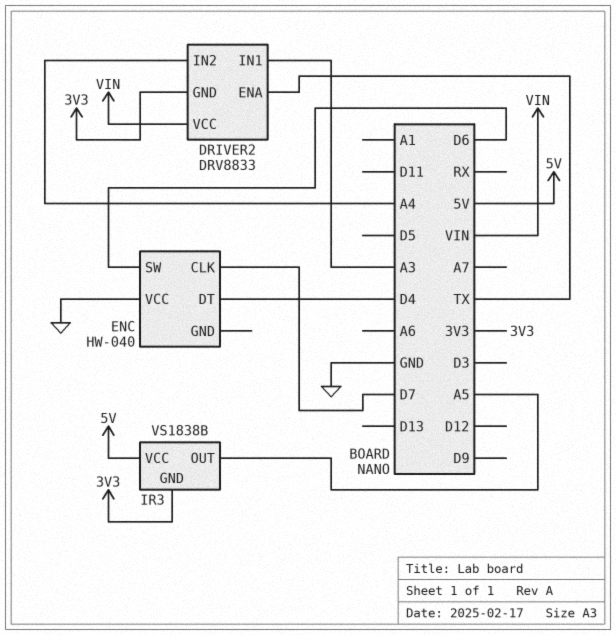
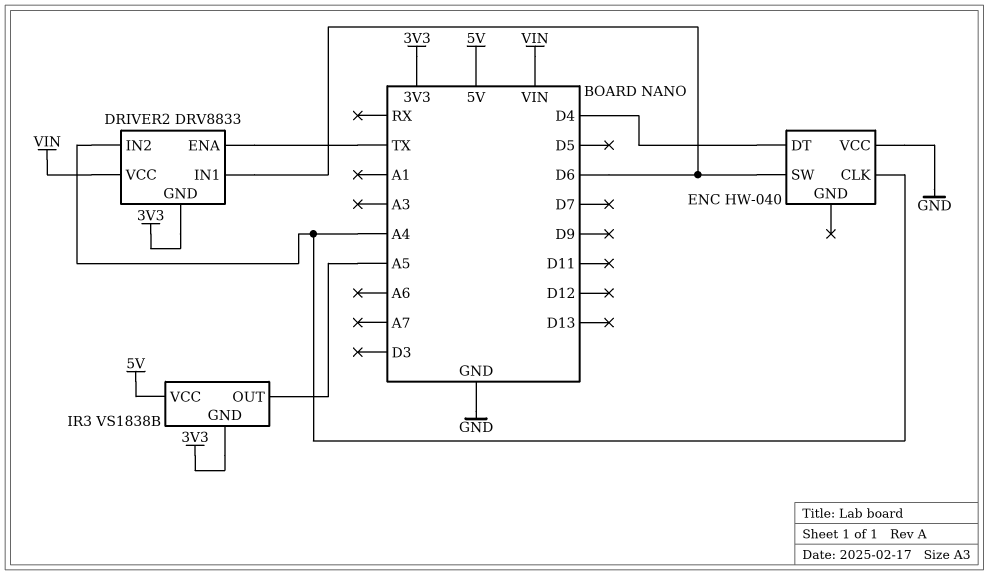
DRIVER2 pin IN1: A3 -> D6
ENC pin CLK: D7 -> A4

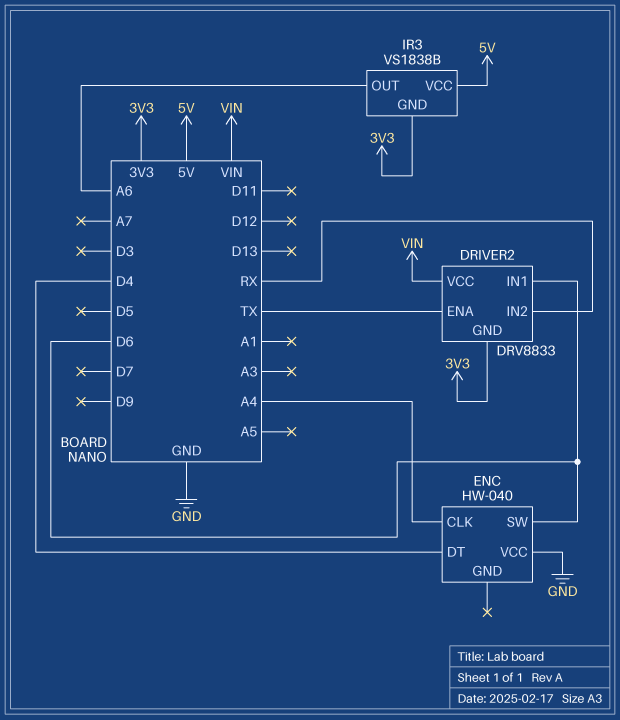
DRIVER2 pin IN2: A4 -> RX
IR3 pin OUT: A5 -> A6

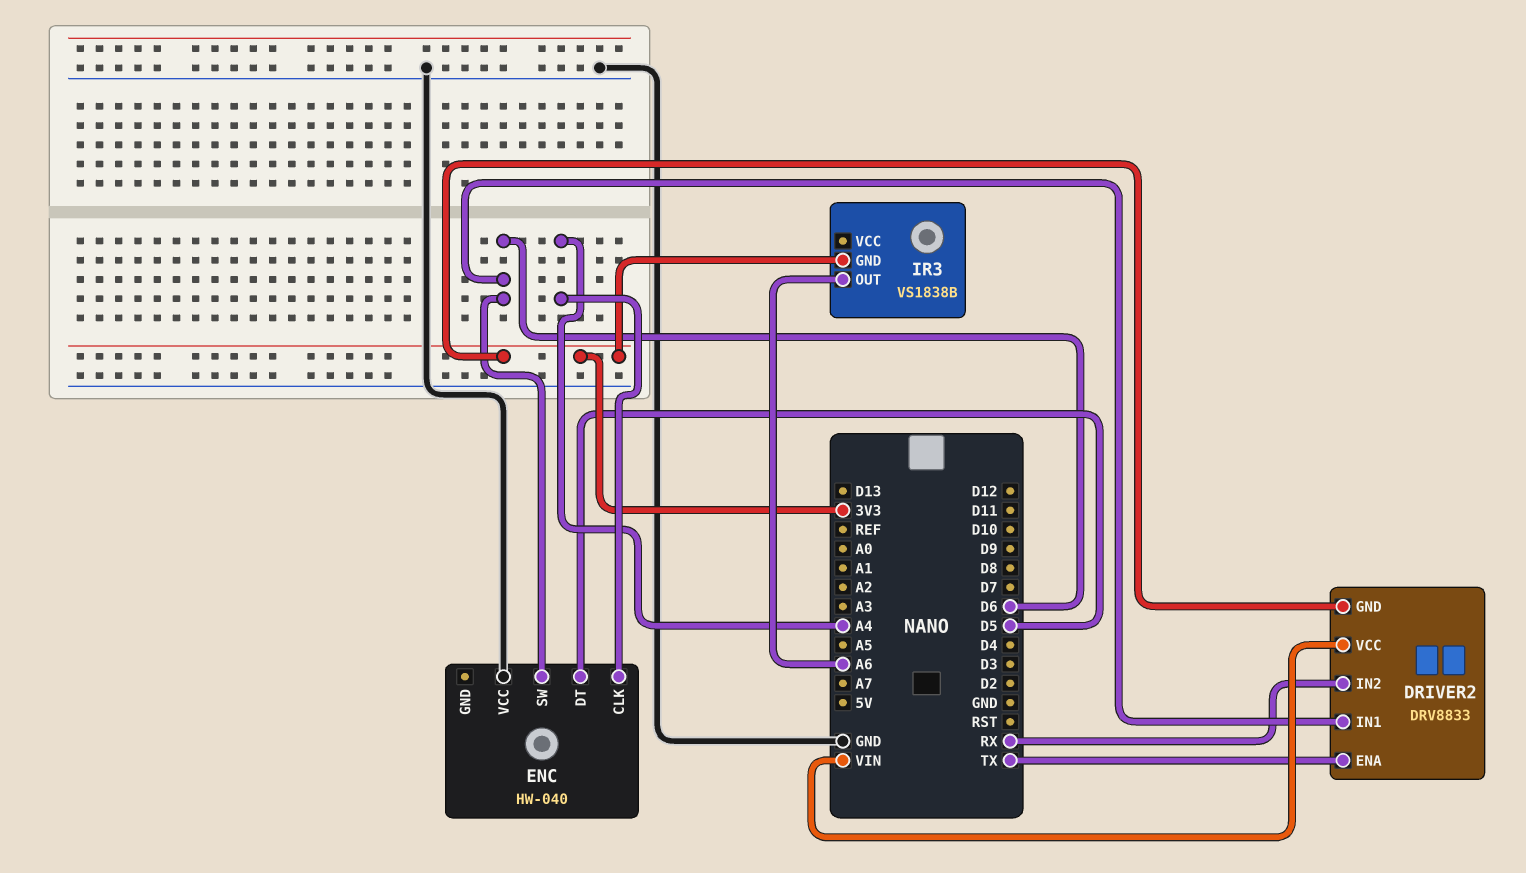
ENC pin DT: D4 -> D5
IR3 pin VCC: 5V -> none

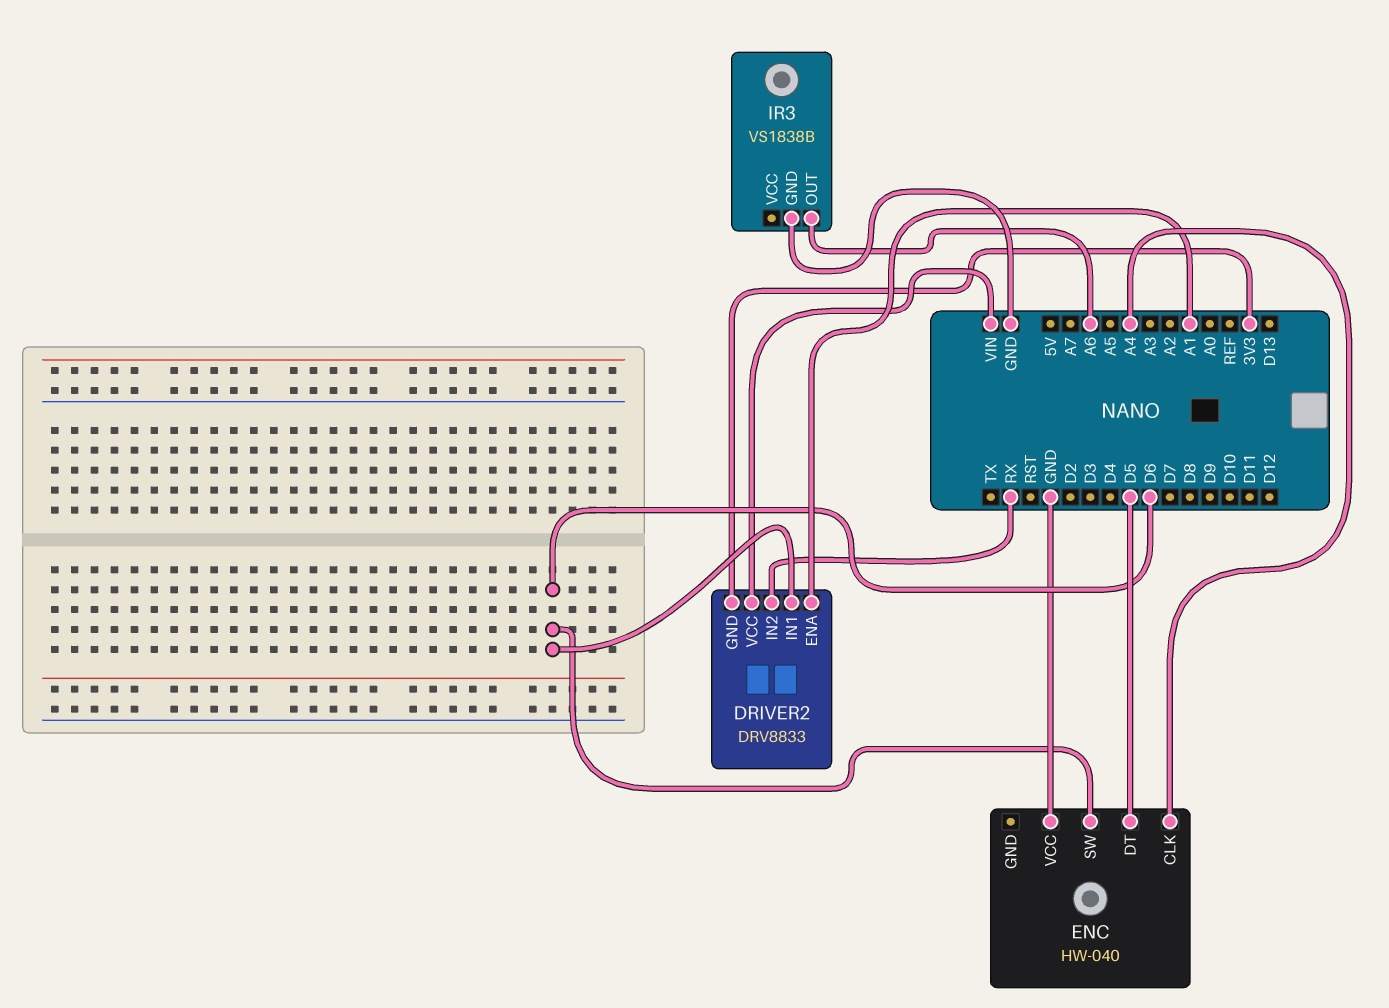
DRIVER2 pin ENA: TX -> A1
IR3 pin GND: 3V3 -> GND

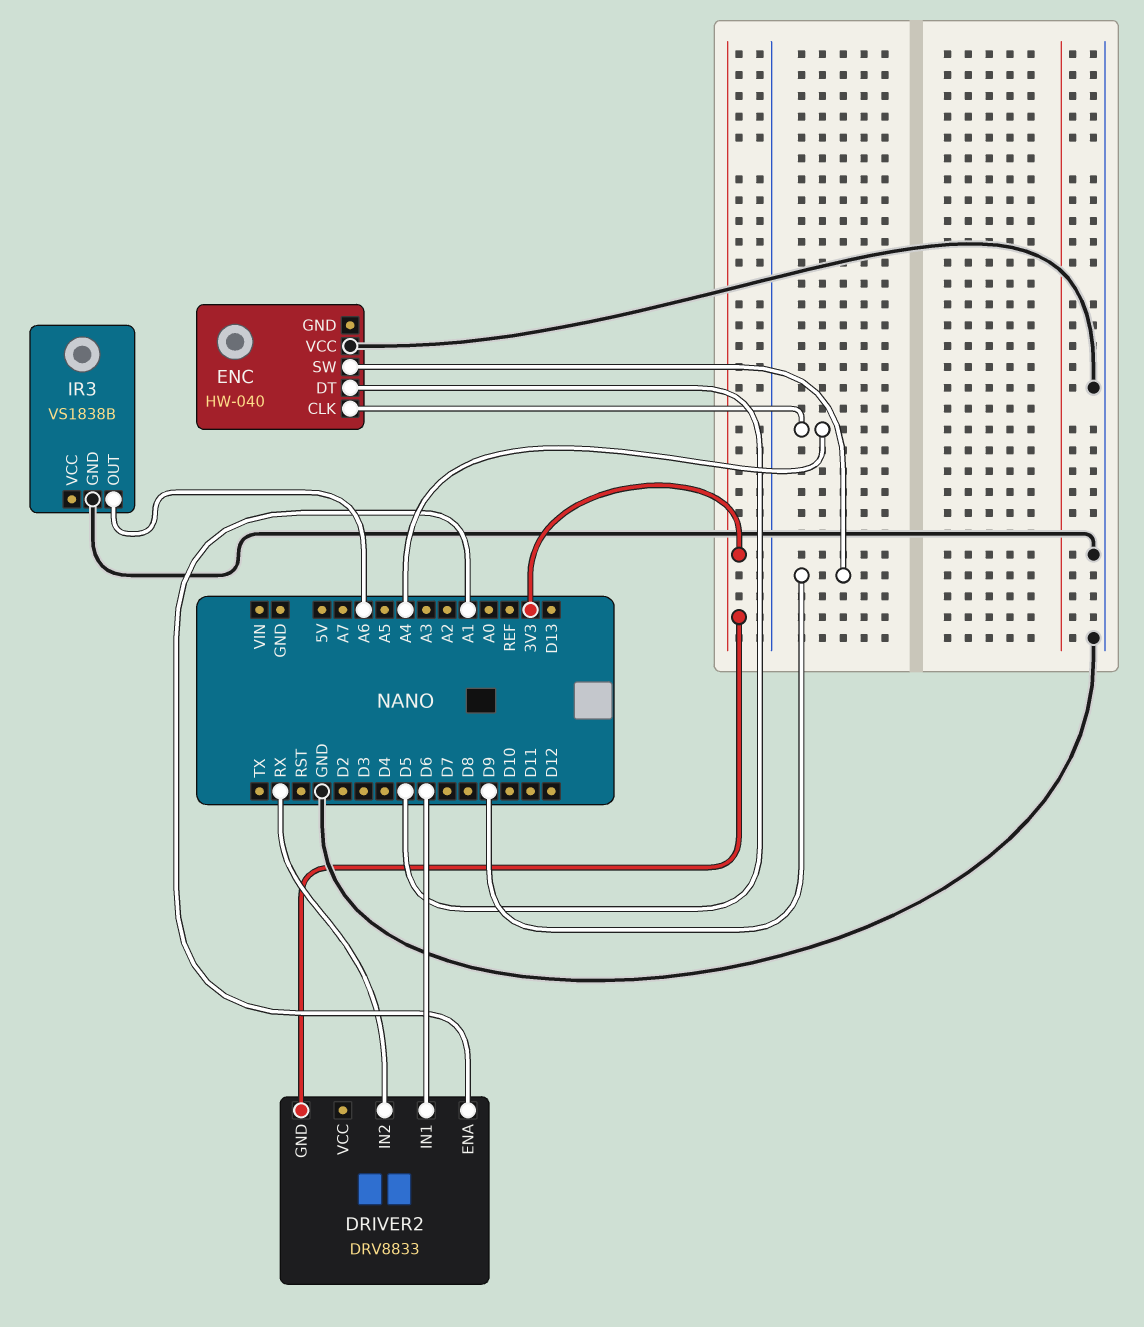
DRIVER2 pin VCC: VIN -> none
ENC pin SW: D6 -> D9

